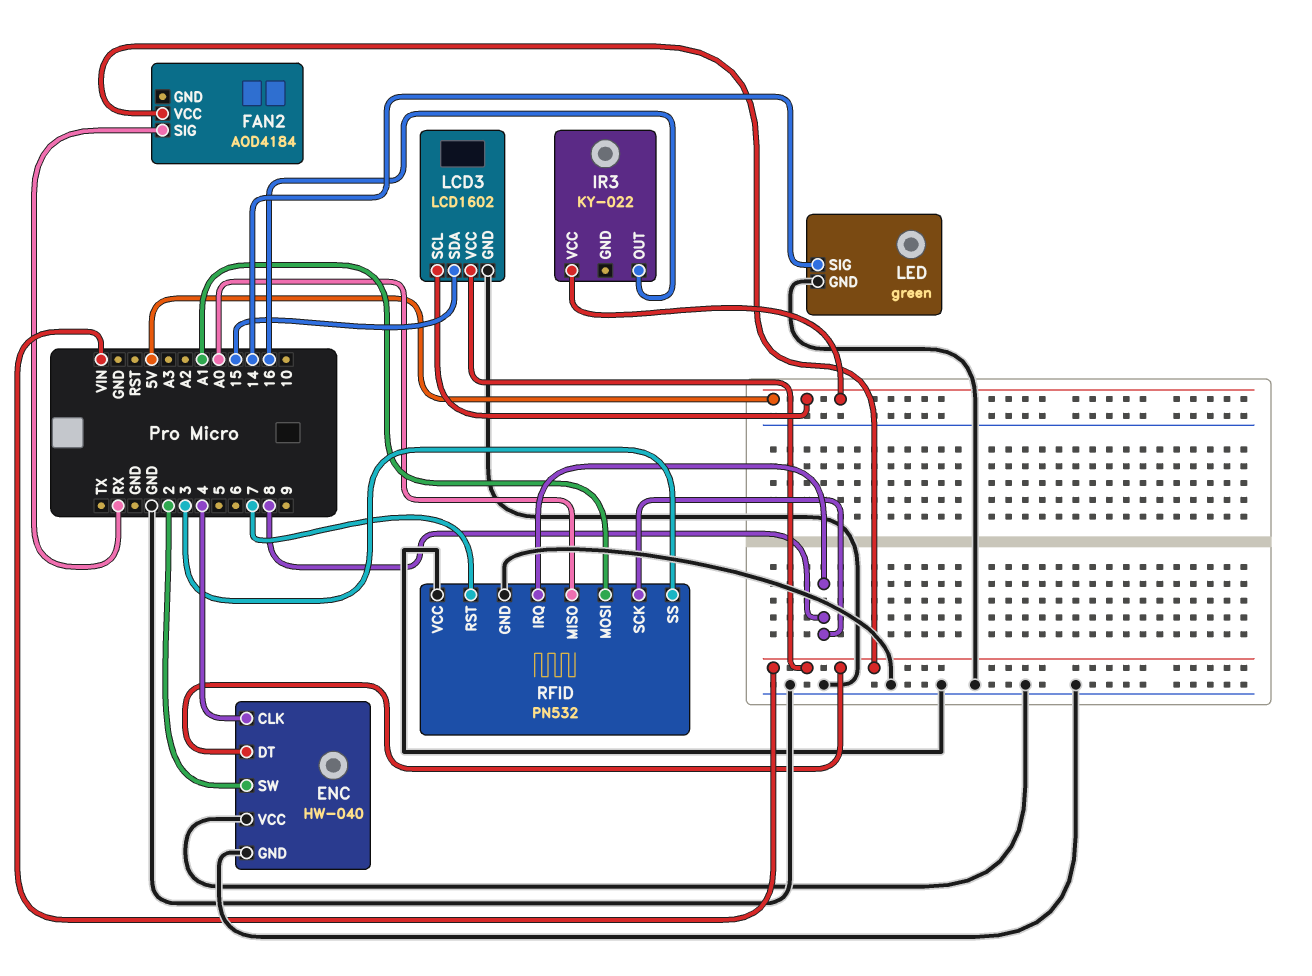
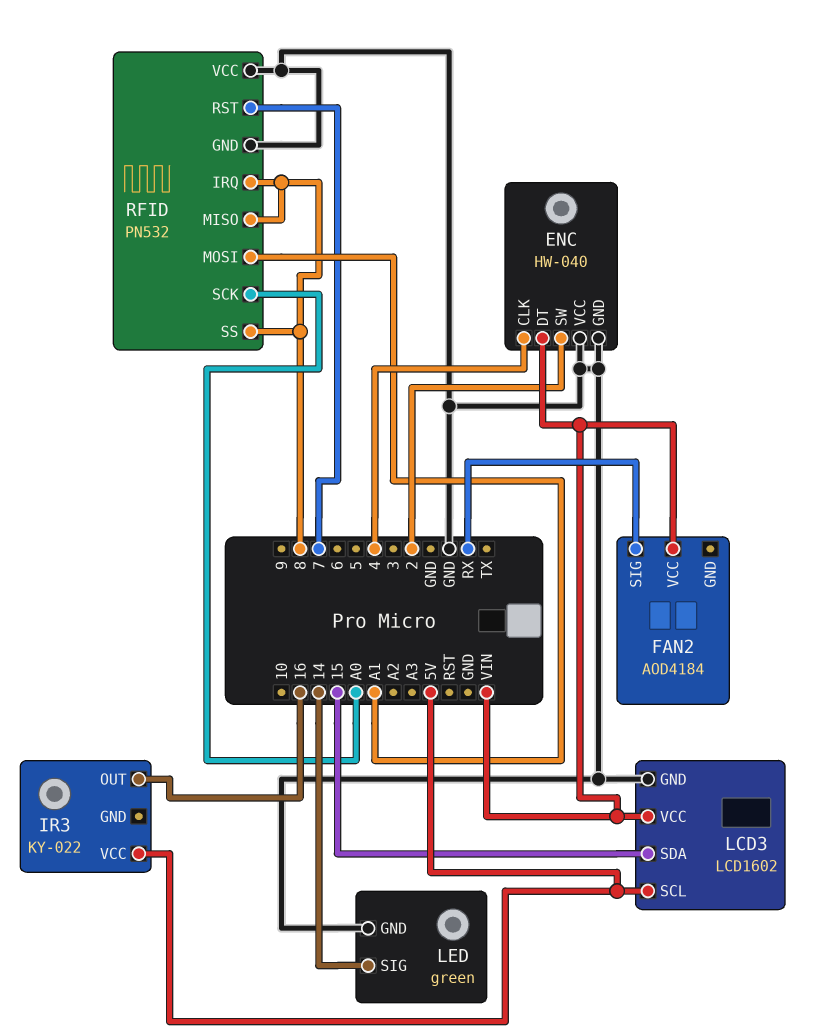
RFID pin MISO: A0 -> 8
RFID pin SCK: 8 -> A0
RFID pin SS: 3 -> 8

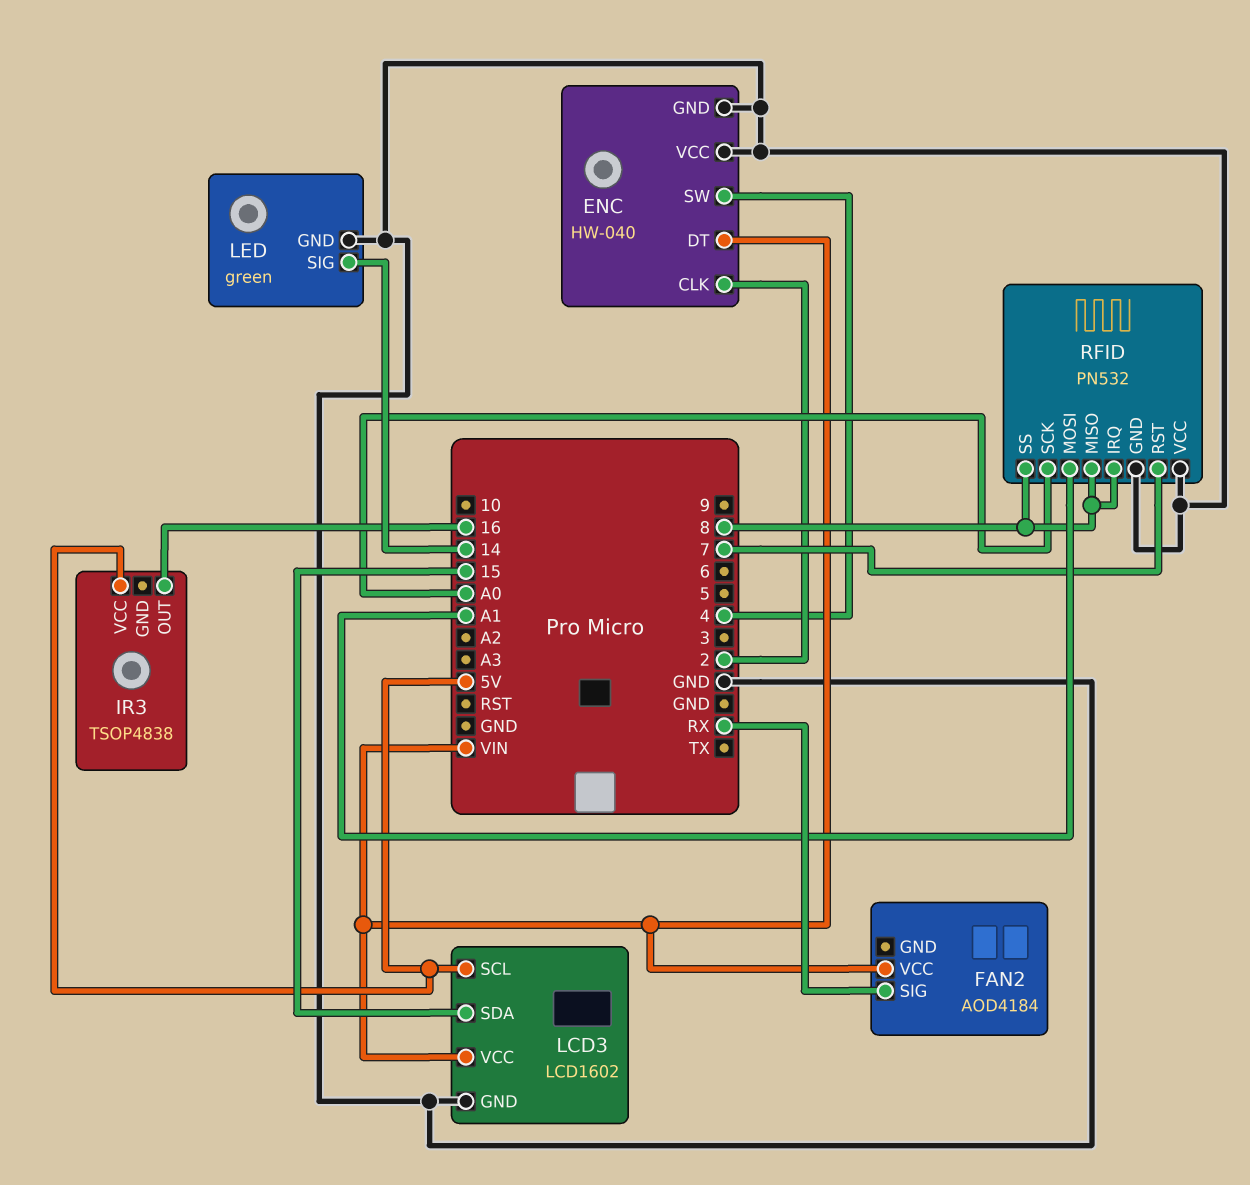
ENC pin CLK: 4 -> 2
ENC pin SW: 2 -> 4
IR3: KY-022 -> TSOP4838

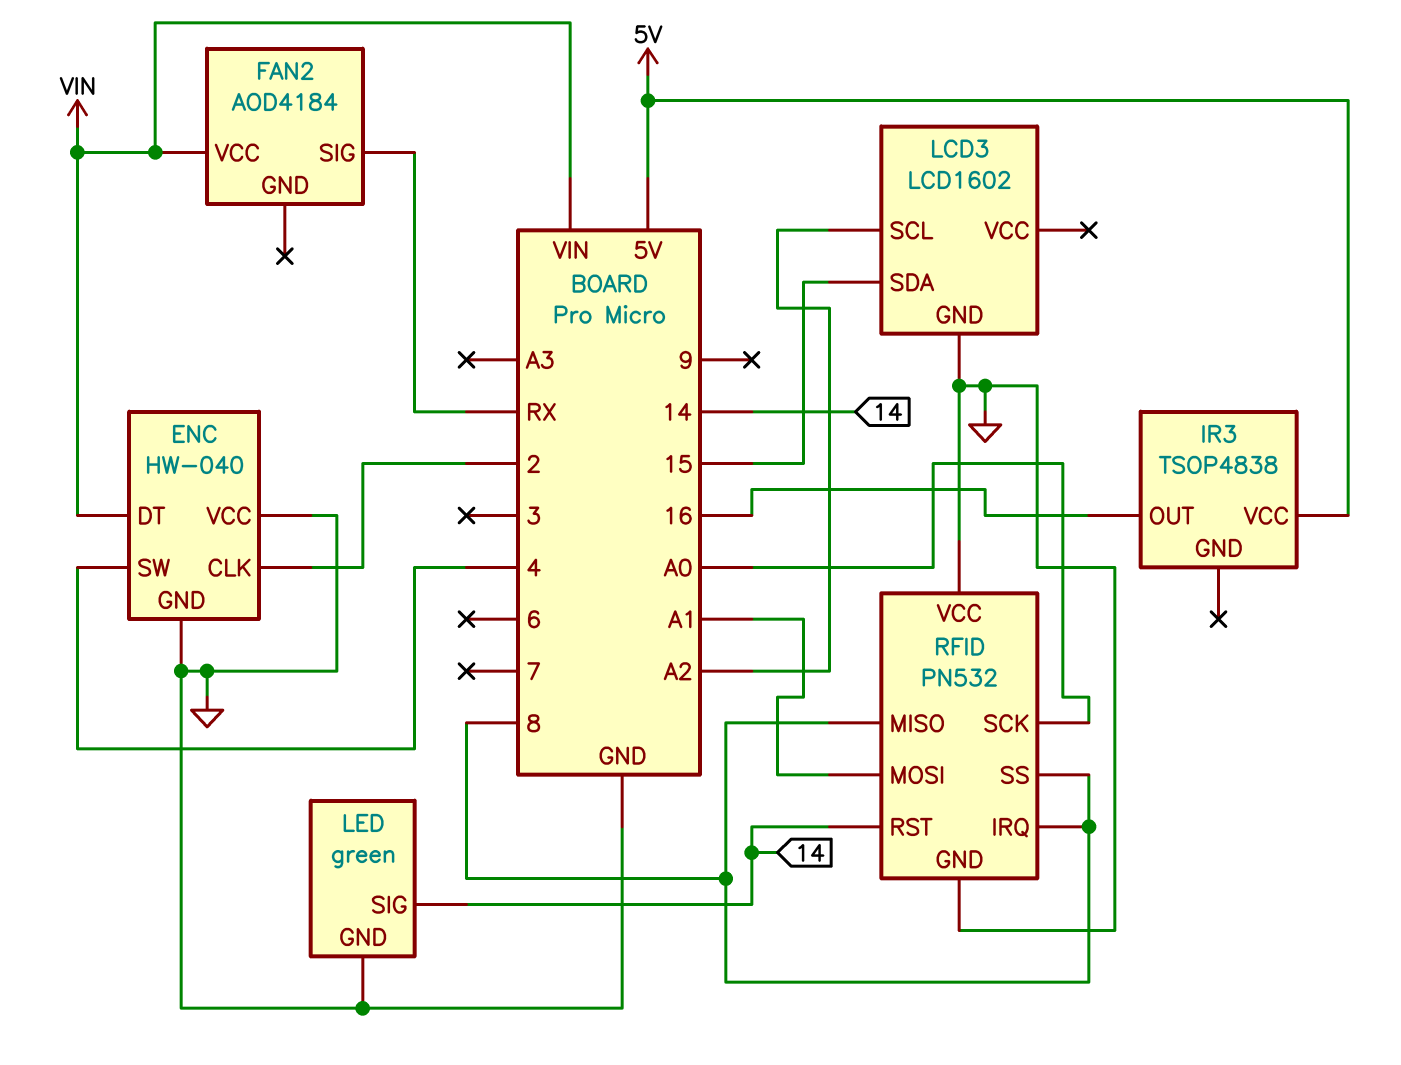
LCD3 pin SCL: 5V -> A2
LCD3 pin VCC: VIN -> none
RFID pin RST: 7 -> 14

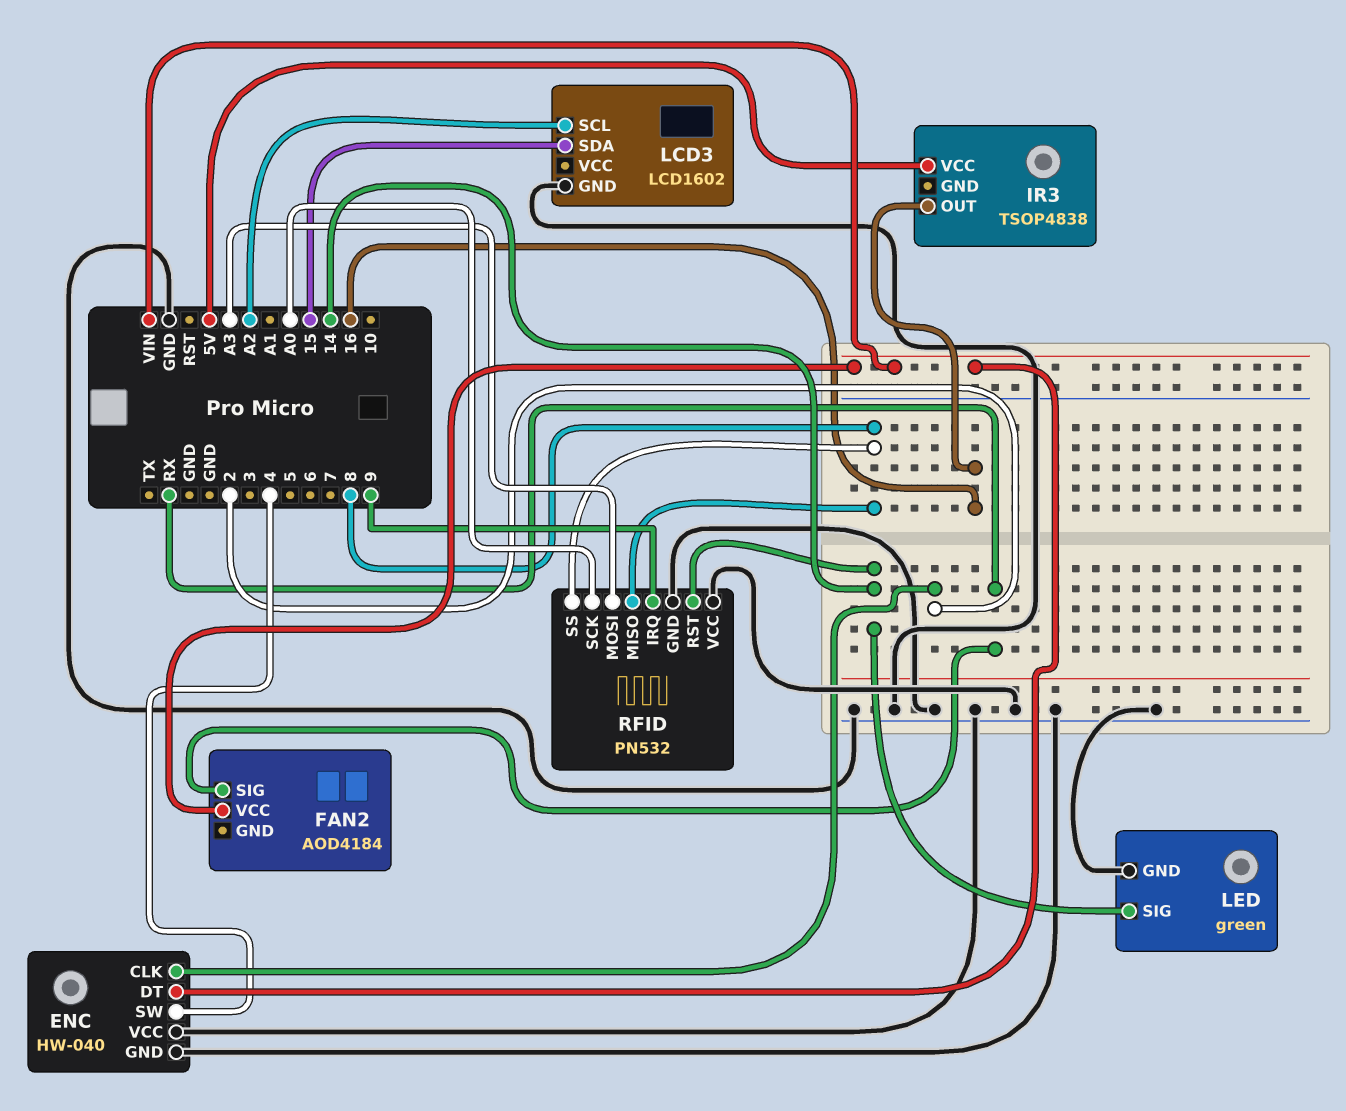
RFID pin IRQ: 8 -> 9
RFID pin MOSI: A1 -> A3

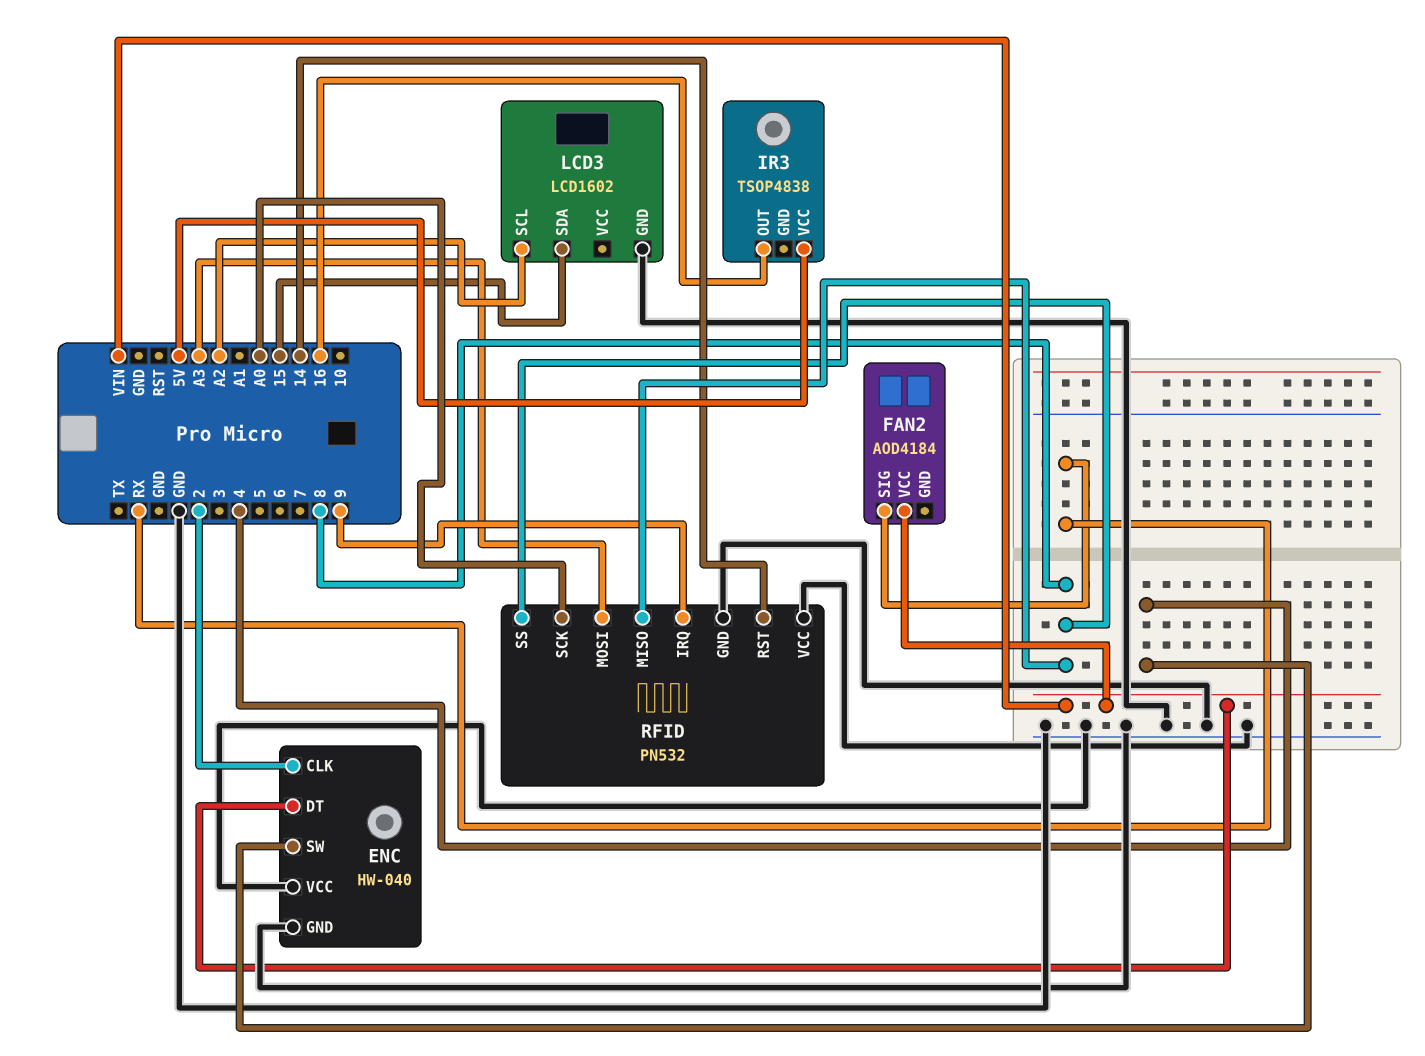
LED: green -> none
LED pin GND: GND -> none
LED pin SIG: 14 -> none

